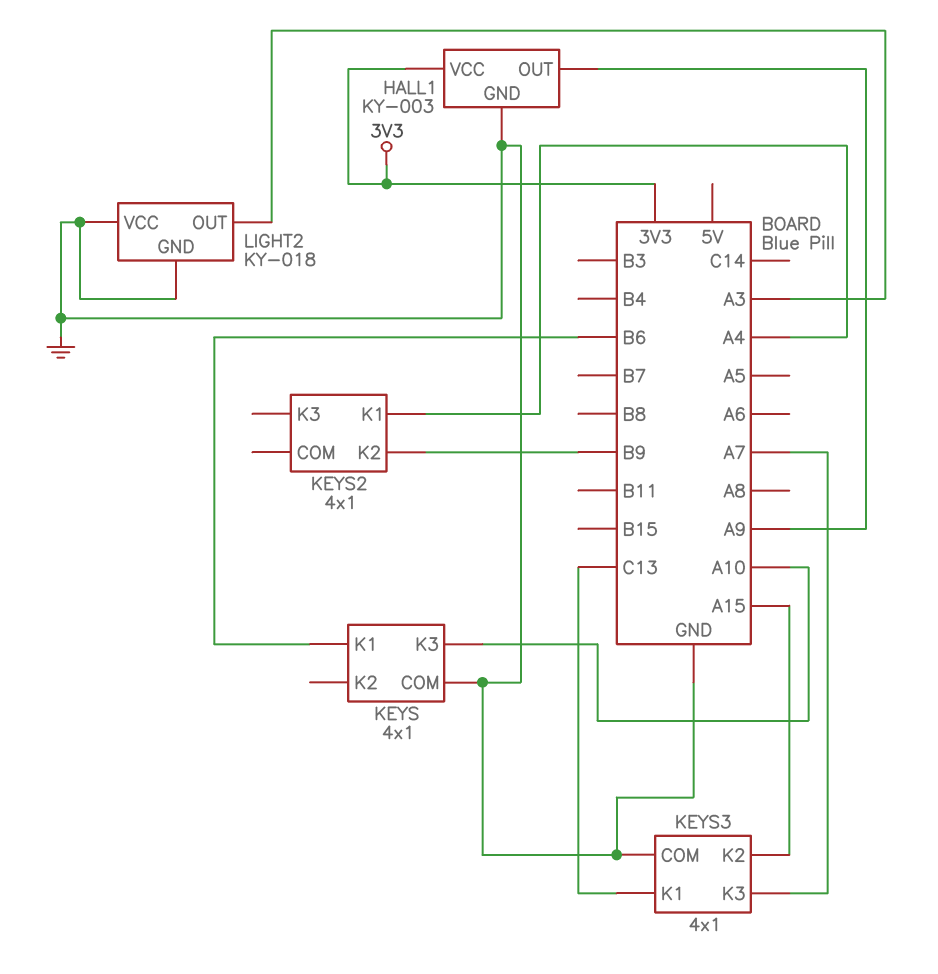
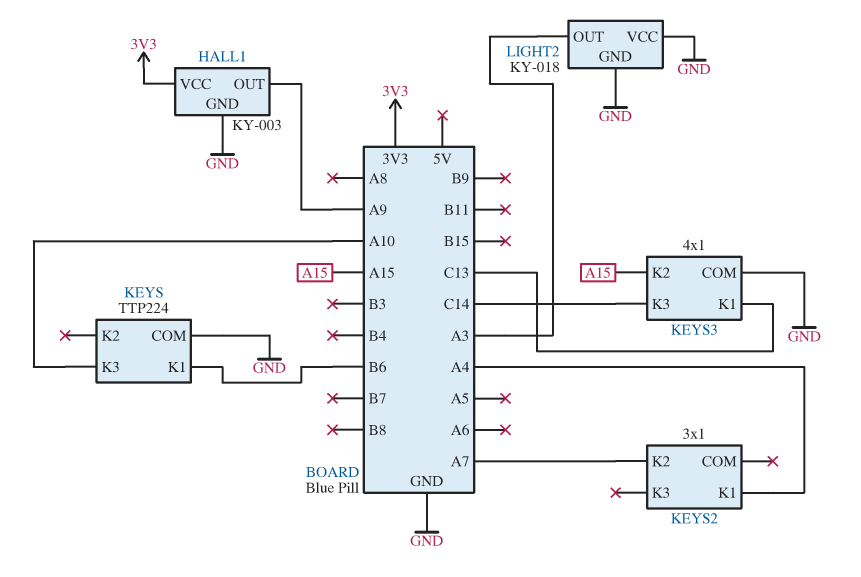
KEYS: 4x1 -> TTP224
KEYS2: 4x1 -> 3x1
KEYS2 pin K2: B9 -> A7
KEYS3 pin K3: A7 -> C14

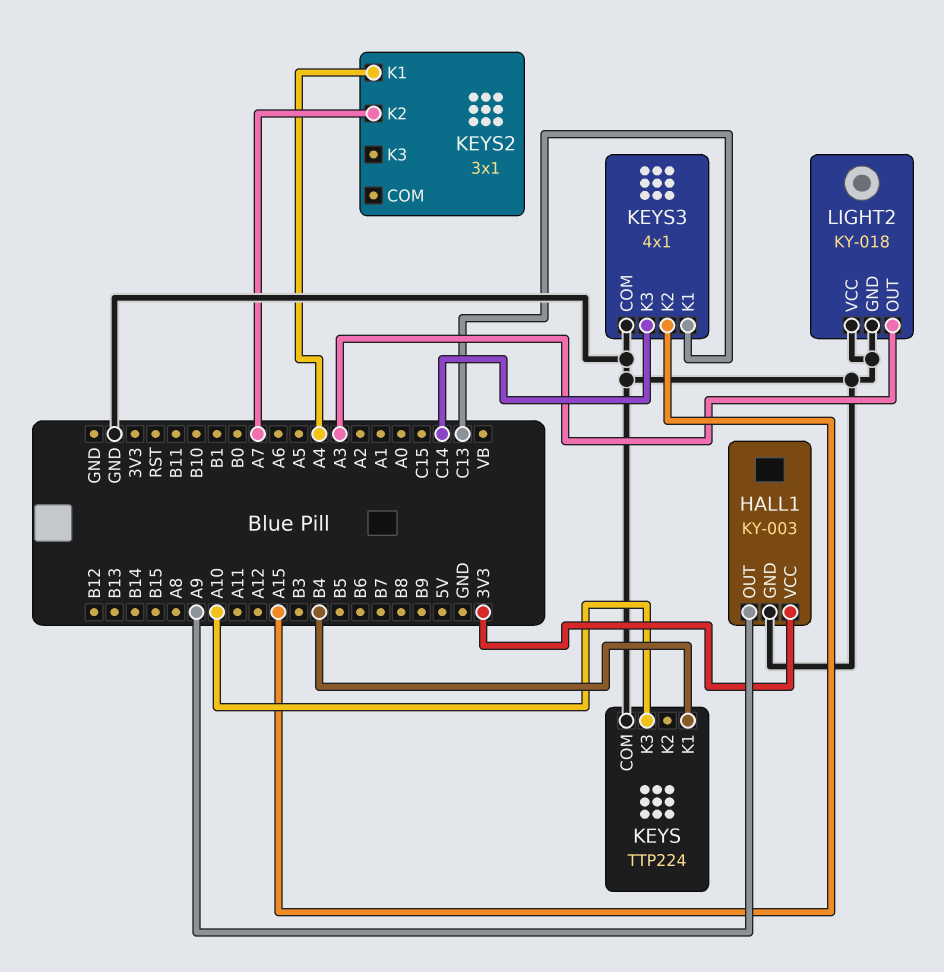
KEYS pin K1: B6 -> B4

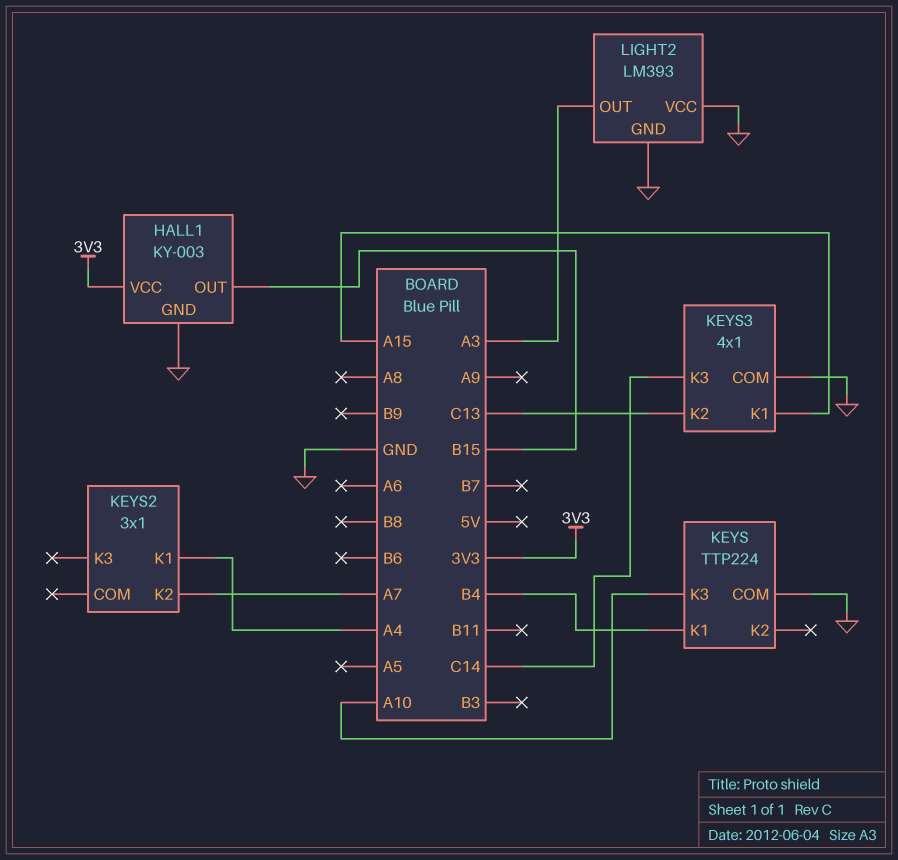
HALL1 pin OUT: A9 -> B15
KEYS3 pin K1: C13 -> A15
KEYS3 pin K2: A15 -> C13
LIGHT2: KY-018 -> LM393

